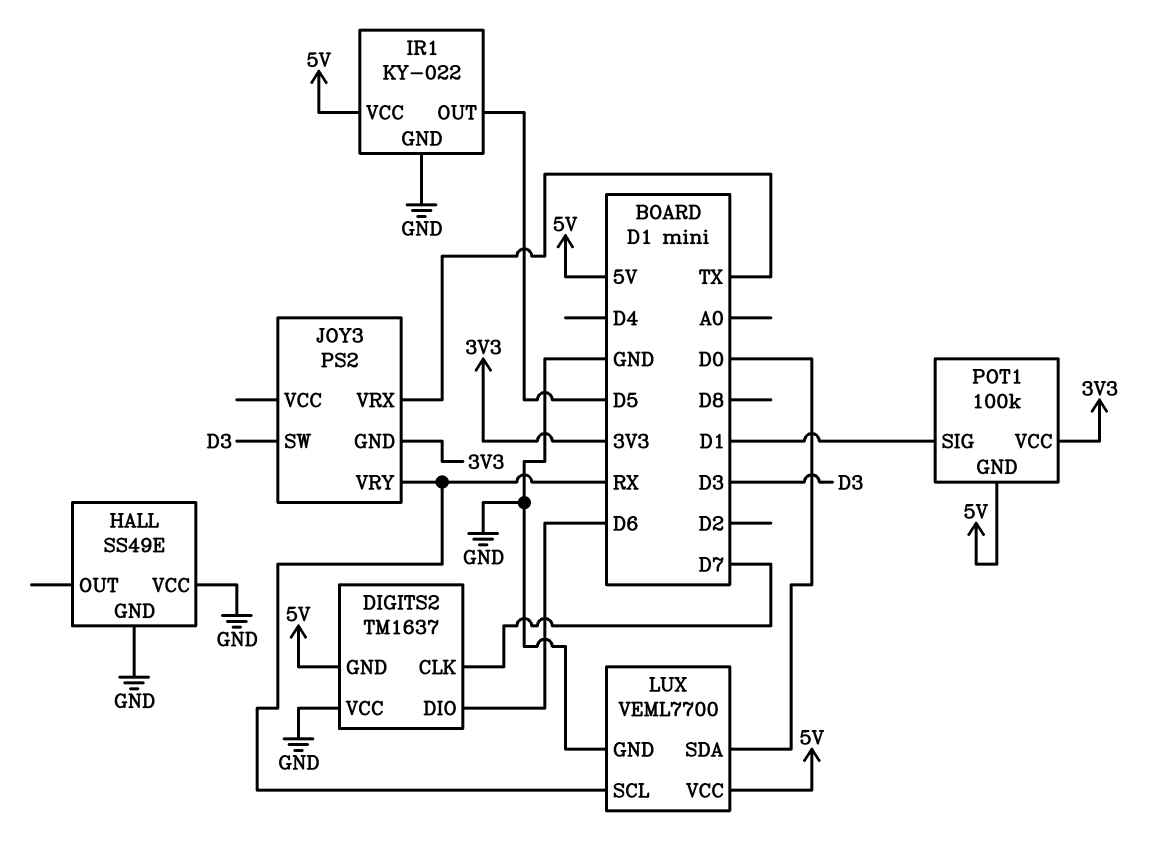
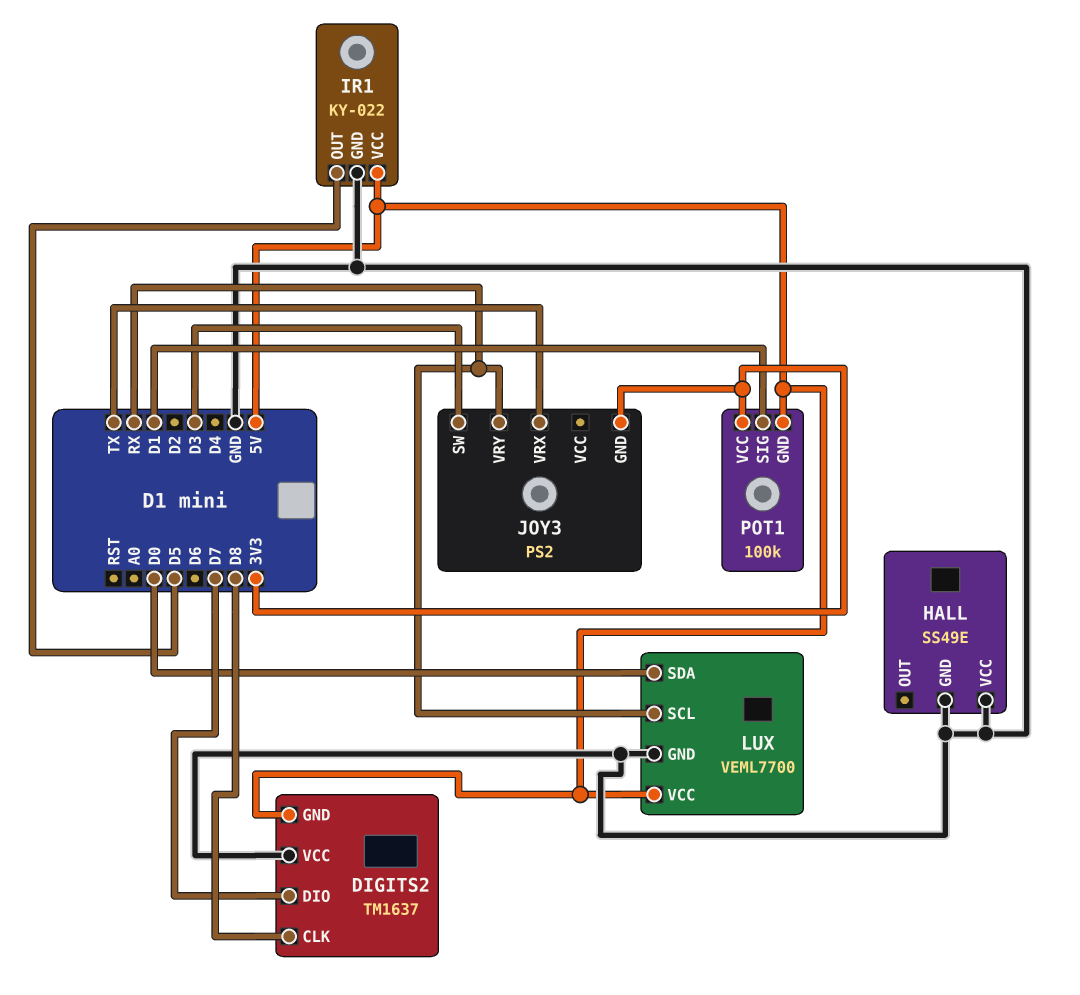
DIGITS2 pin CLK: D7 -> D8
DIGITS2 pin DIO: D6 -> D7

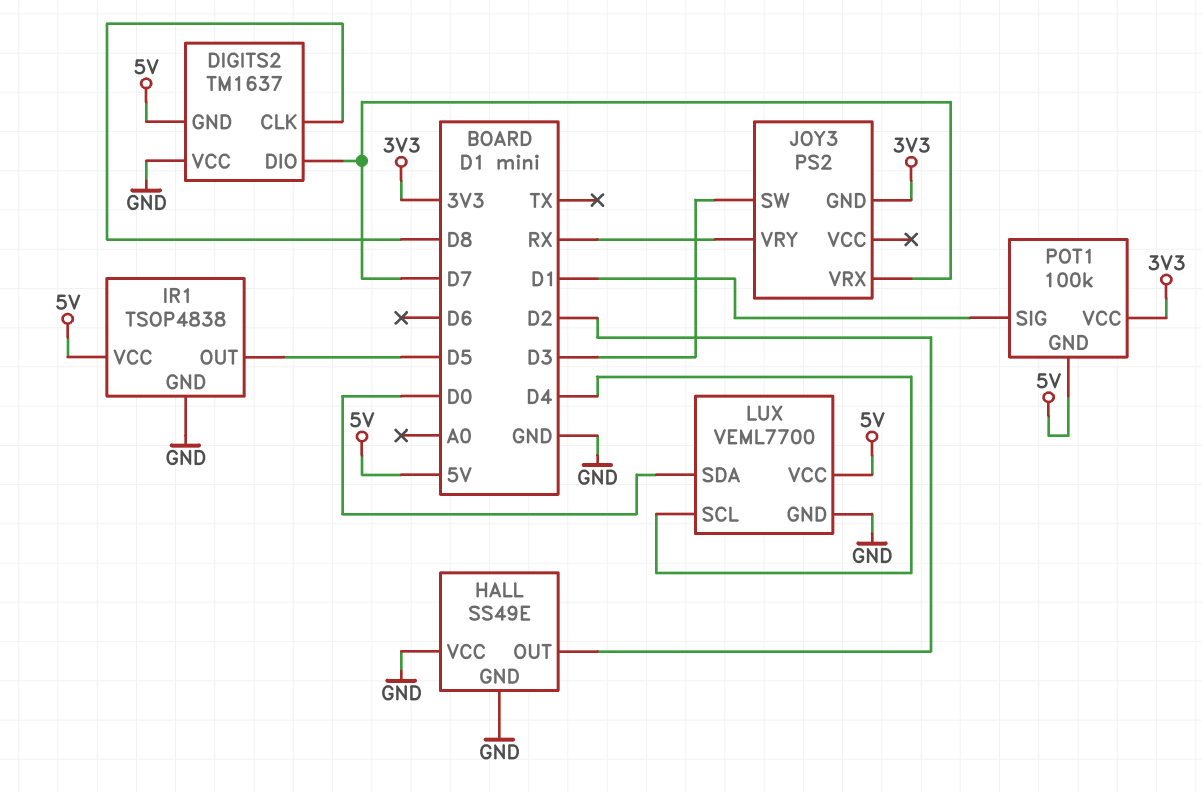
HALL pin OUT: none -> D2
IR1: KY-022 -> TSOP4838
JOY3 pin VRX: TX -> D7
LUX pin SCL: RX -> D4

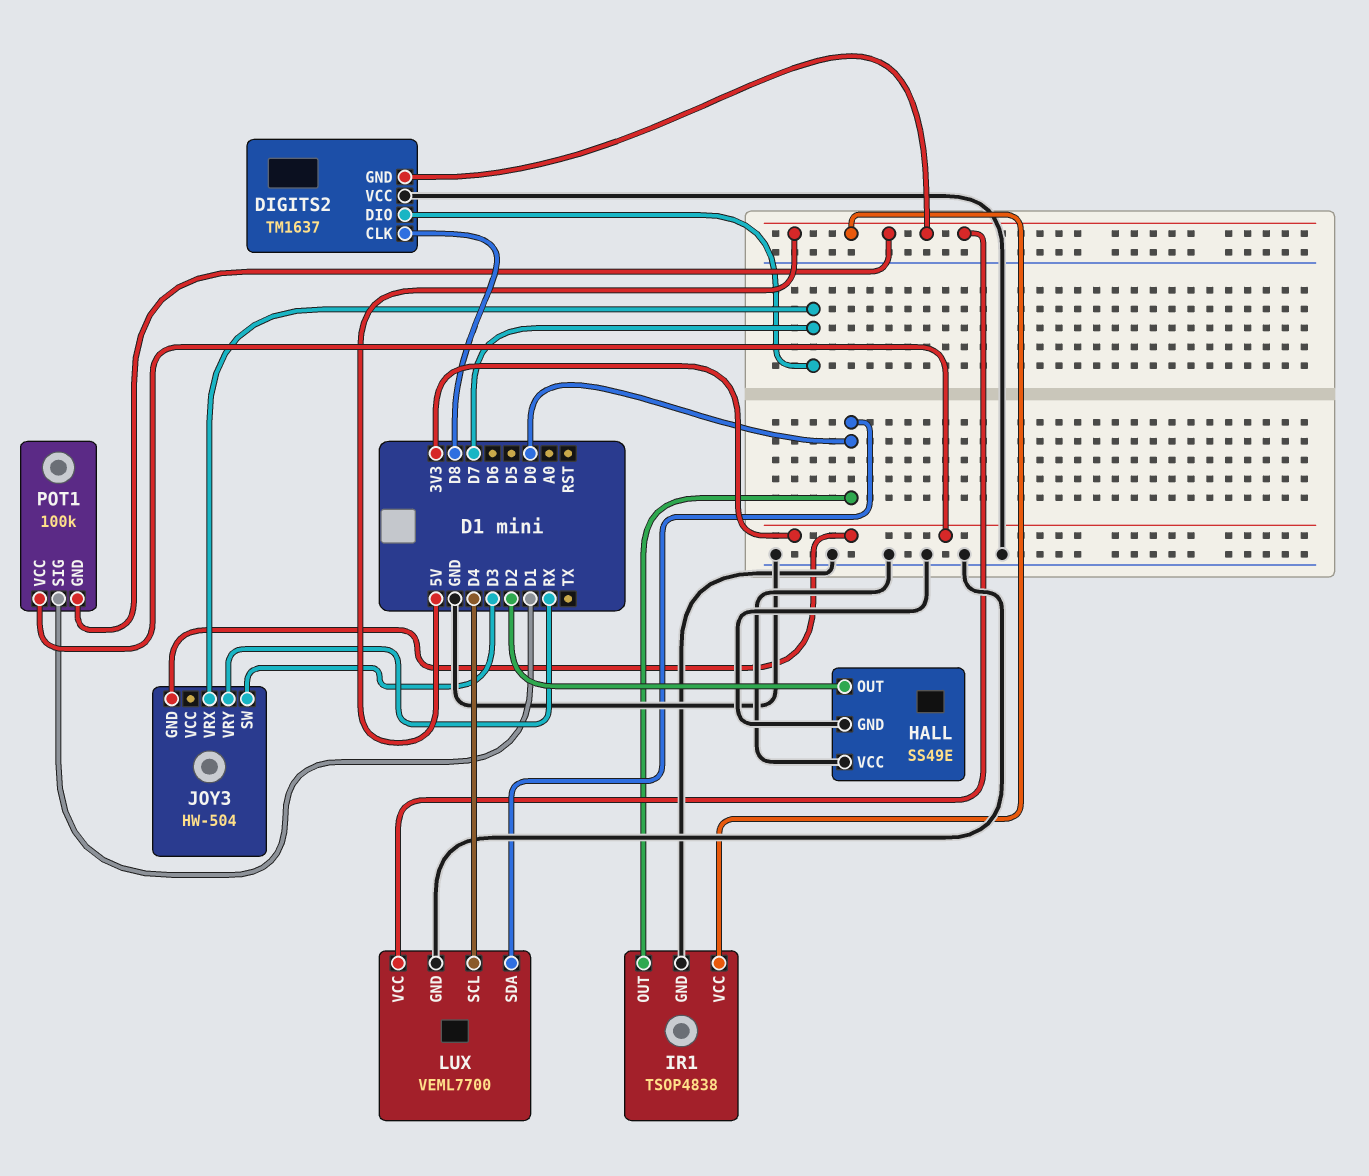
IR1 pin OUT: D5 -> D0
JOY3: PS2 -> HW-504

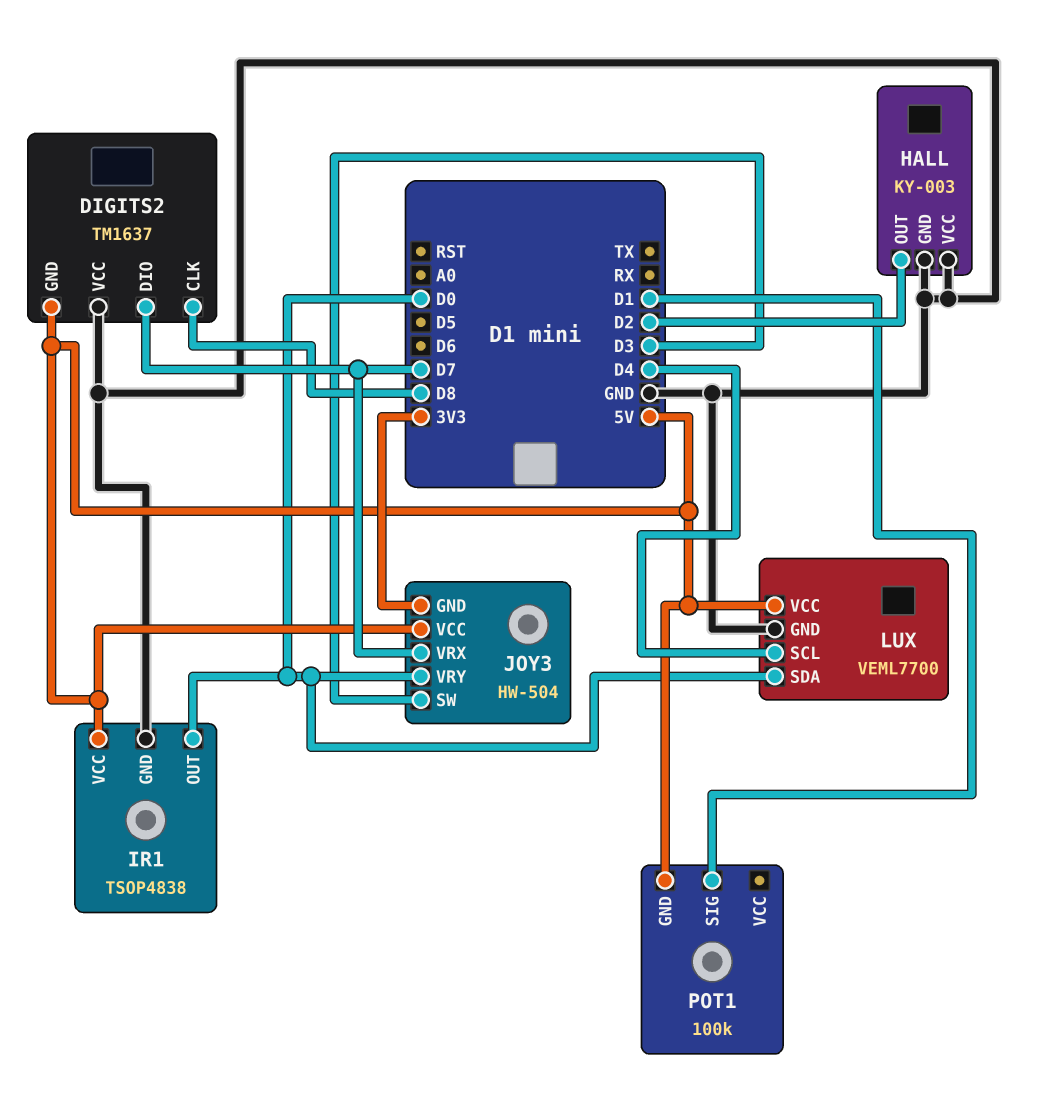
HALL: SS49E -> KY-003
JOY3 pin VCC: none -> 5V
JOY3 pin VRY: RX -> D0
POT1 pin VCC: 3V3 -> none

